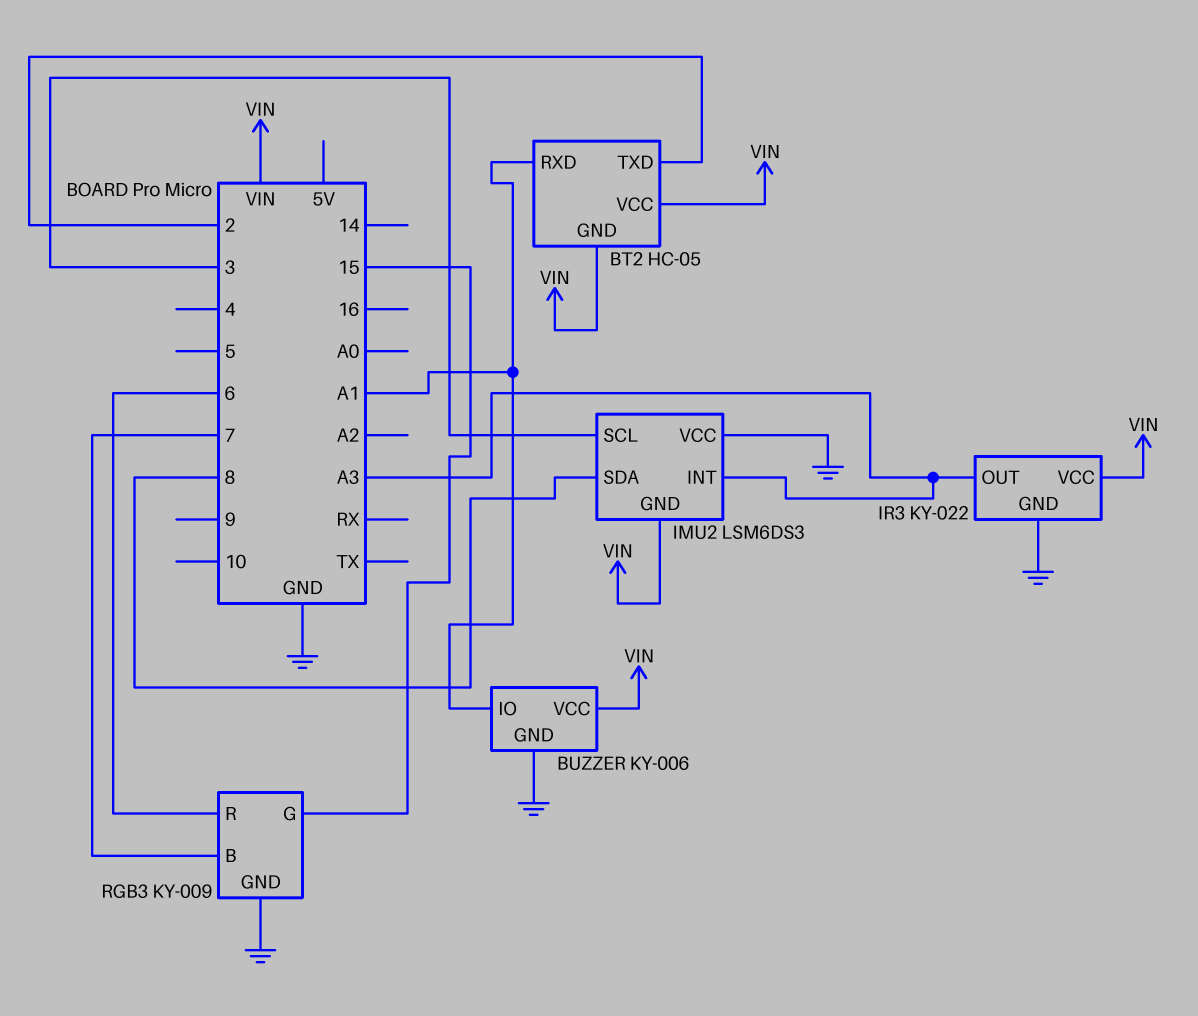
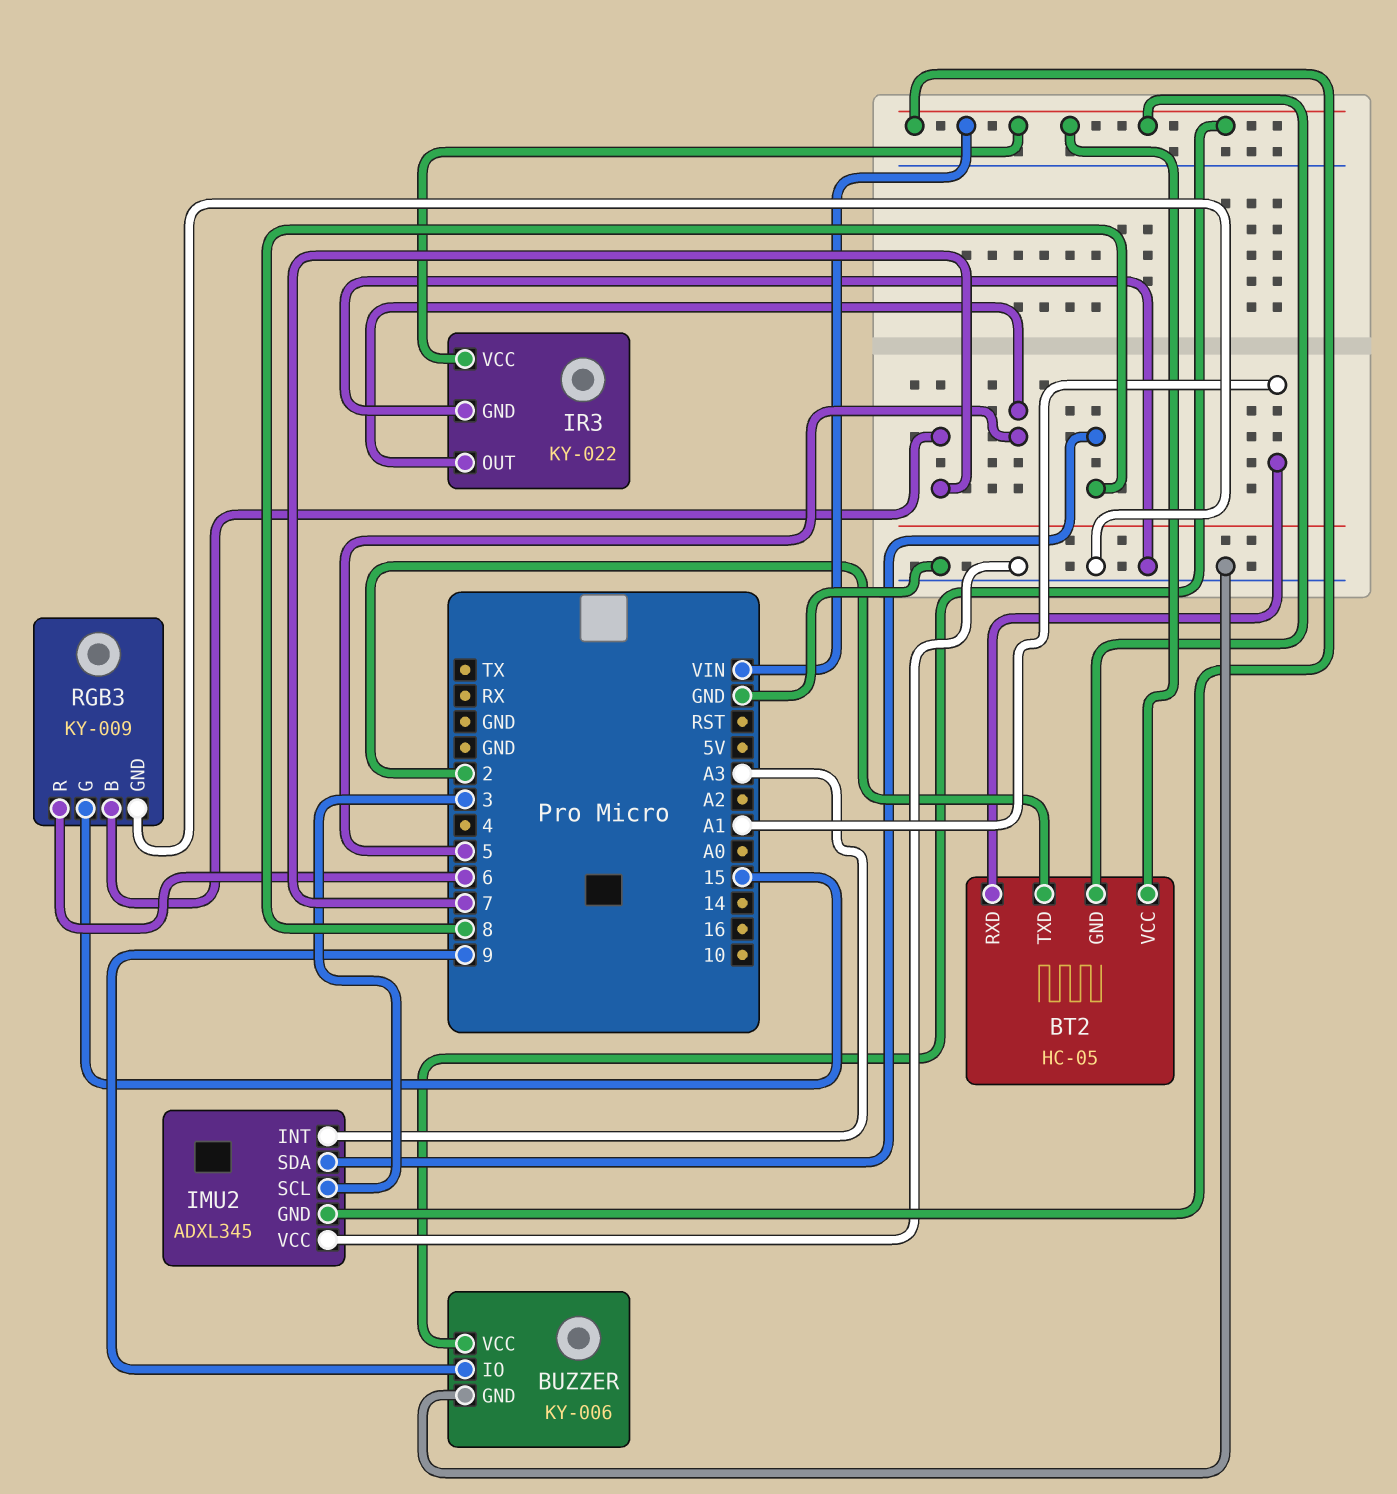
BUZZER pin IO: A1 -> 9
IMU2: LSM6DS3 -> ADXL345
IR3 pin OUT: A3 -> 5

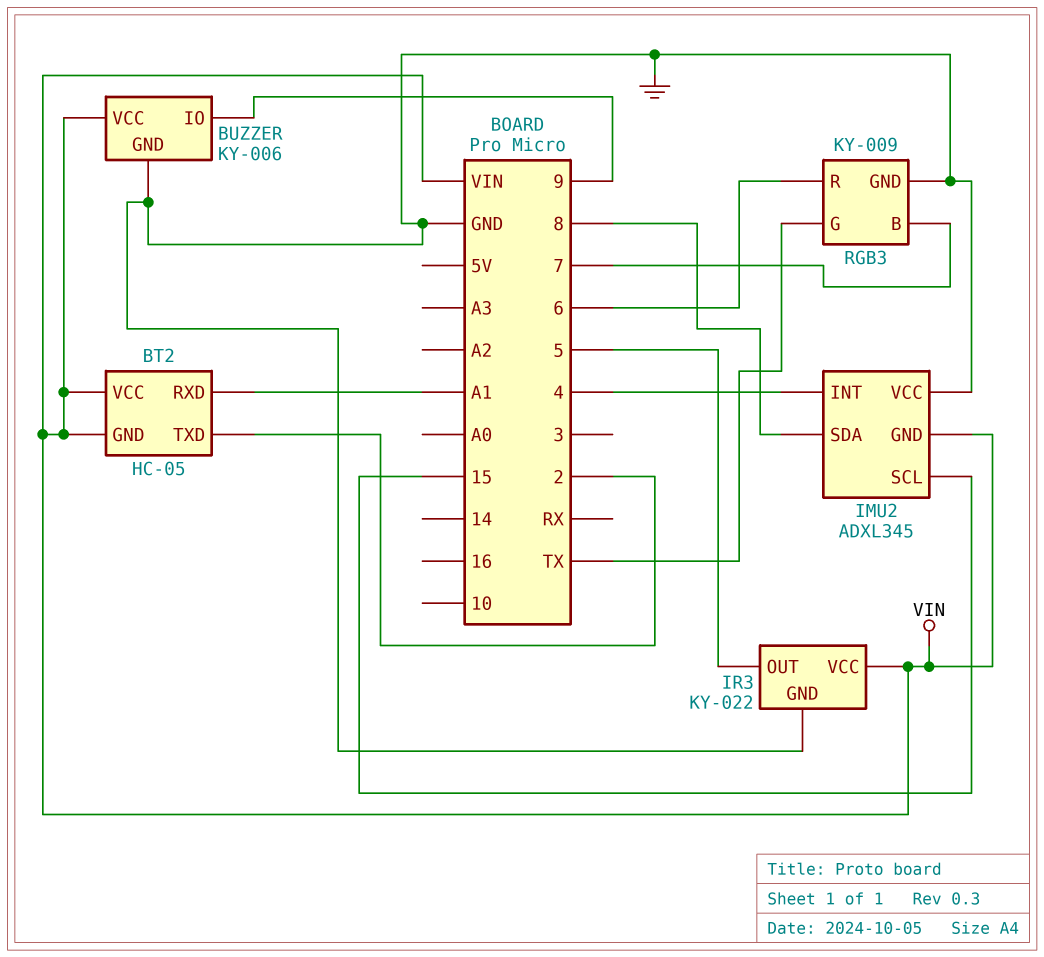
IMU2 pin INT: A3 -> 4
IMU2 pin SCL: 3 -> 15
RGB3 pin G: 15 -> TX

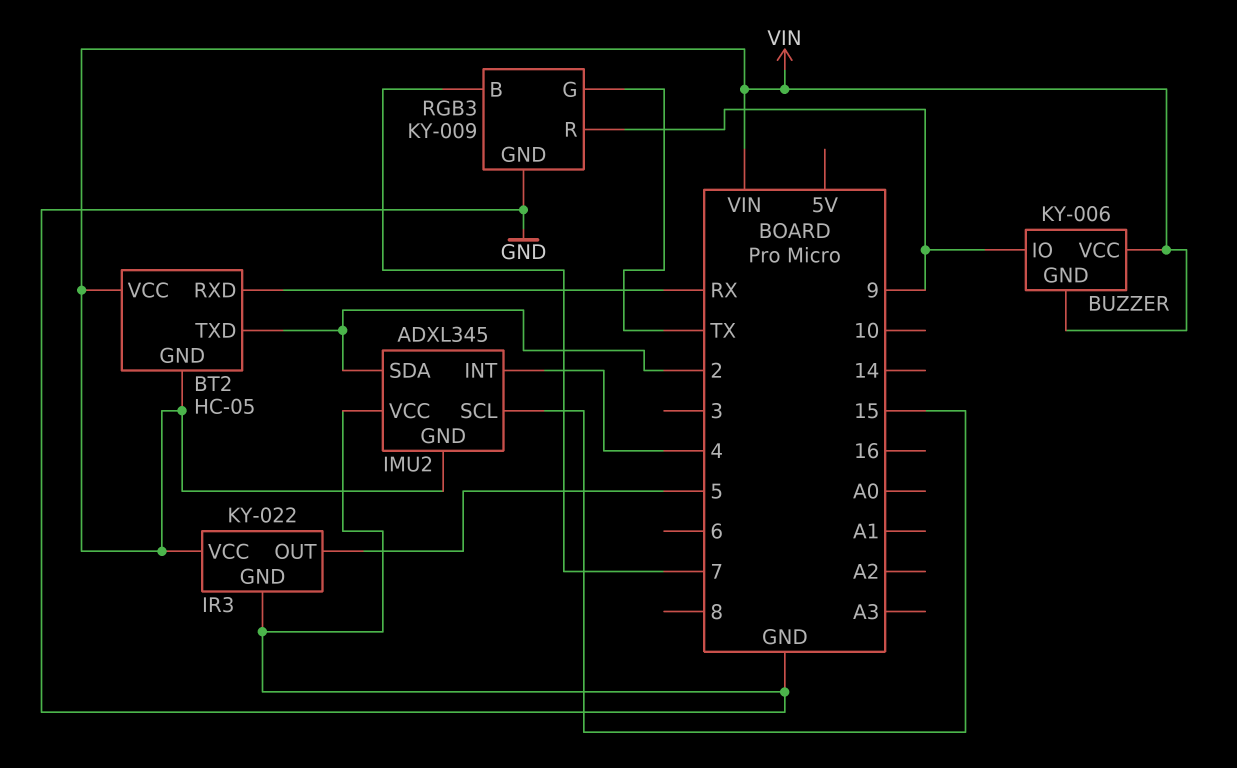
BT2 pin RXD: A1 -> RX
BUZZER pin GND: GND -> VIN
IMU2 pin SDA: 8 -> 2
RGB3 pin R: 6 -> 9

